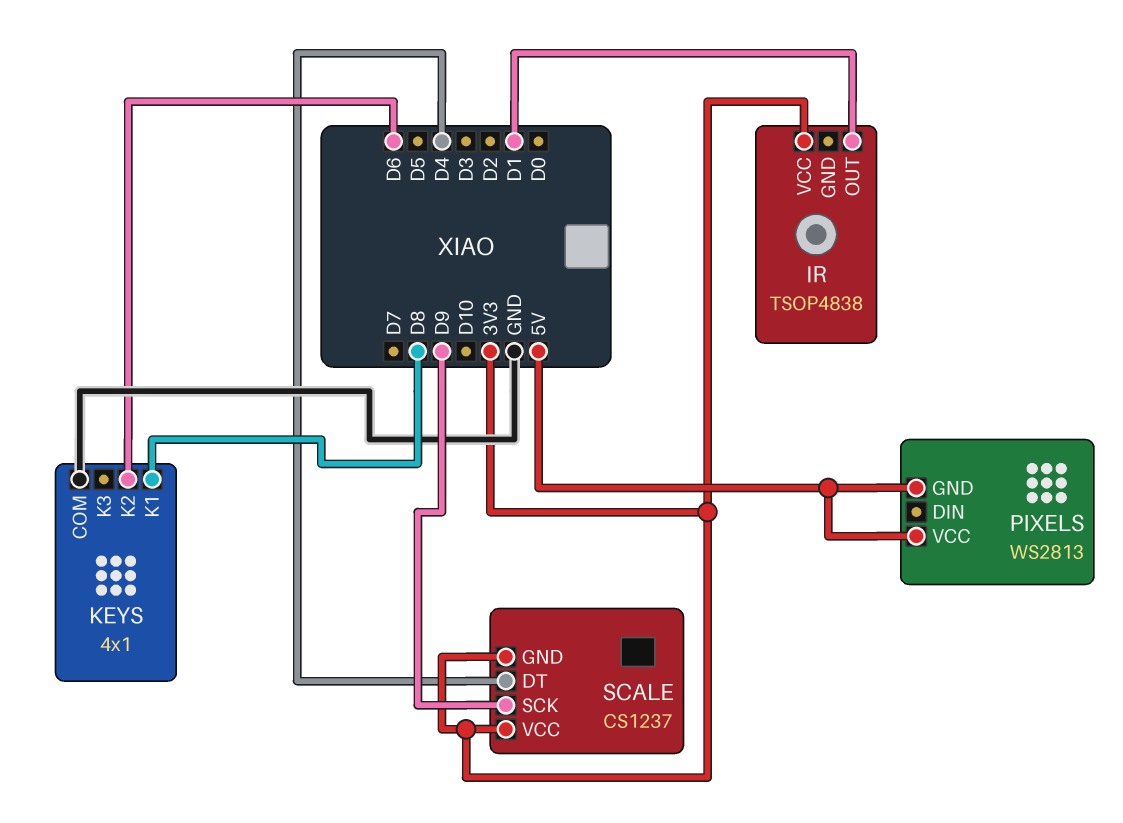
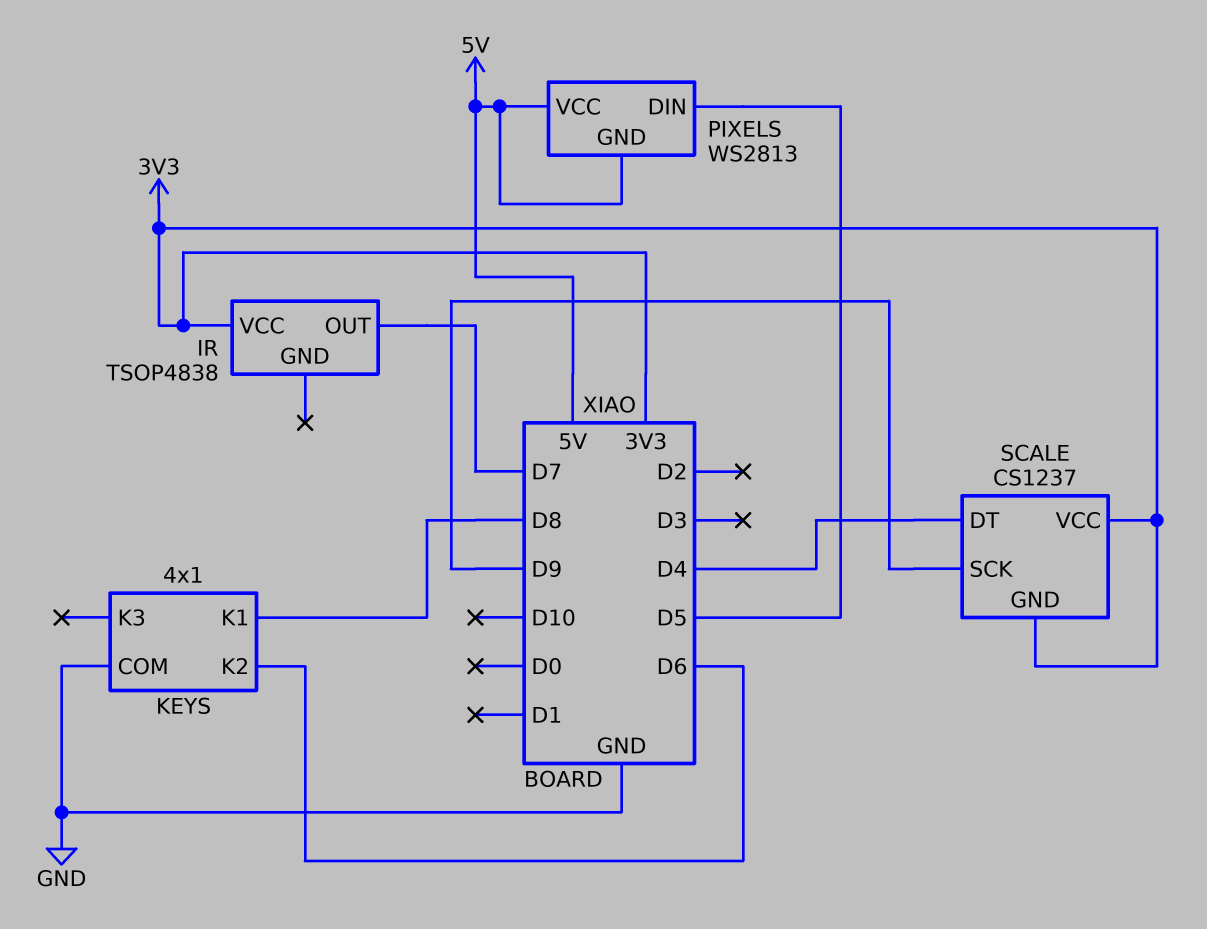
IR pin OUT: D1 -> D7
PIXELS pin DIN: none -> D5

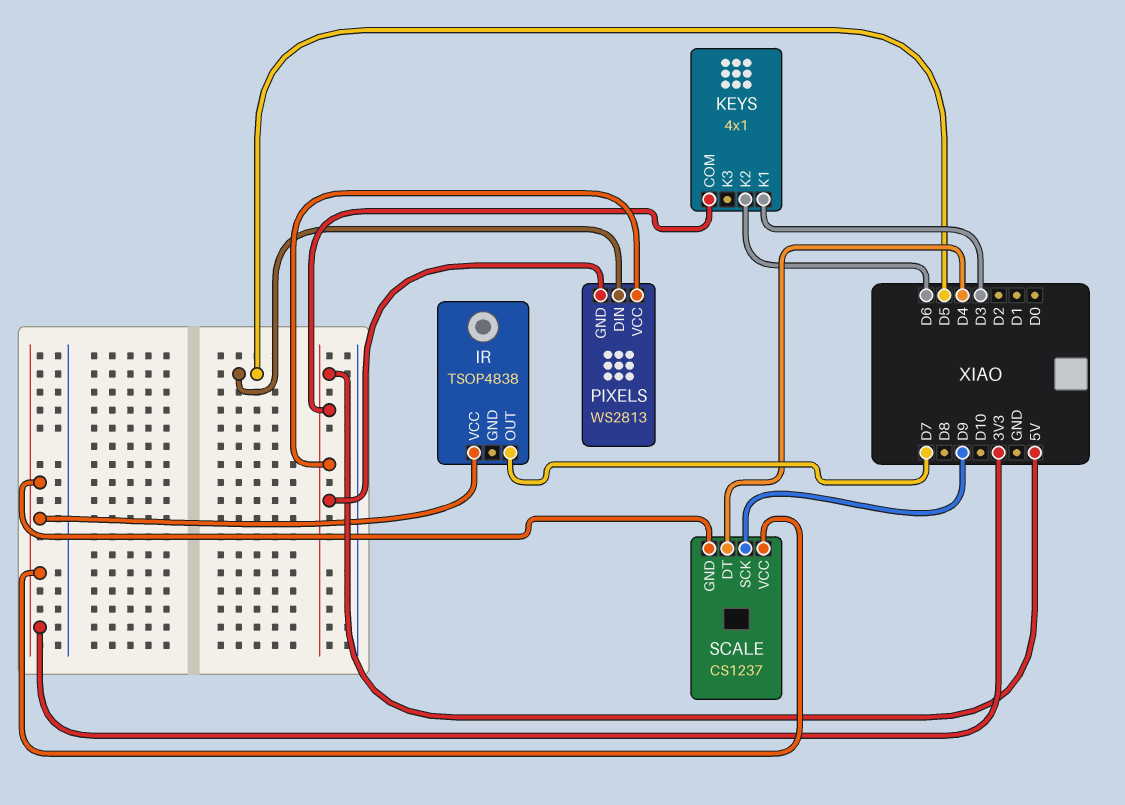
KEYS pin COM: GND -> 5V
KEYS pin K1: D8 -> D3

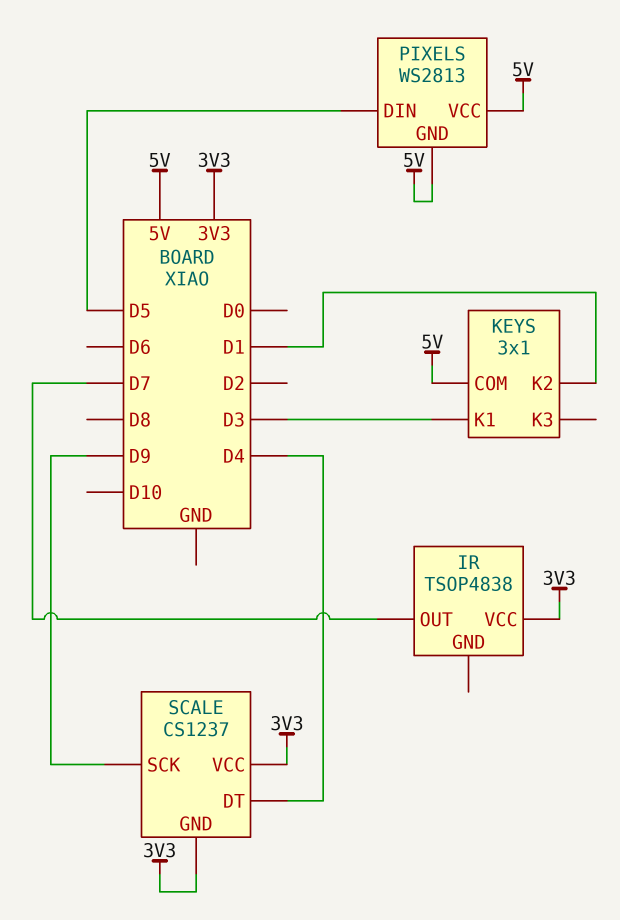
KEYS: 4x1 -> 3x1
KEYS pin K2: D6 -> D1

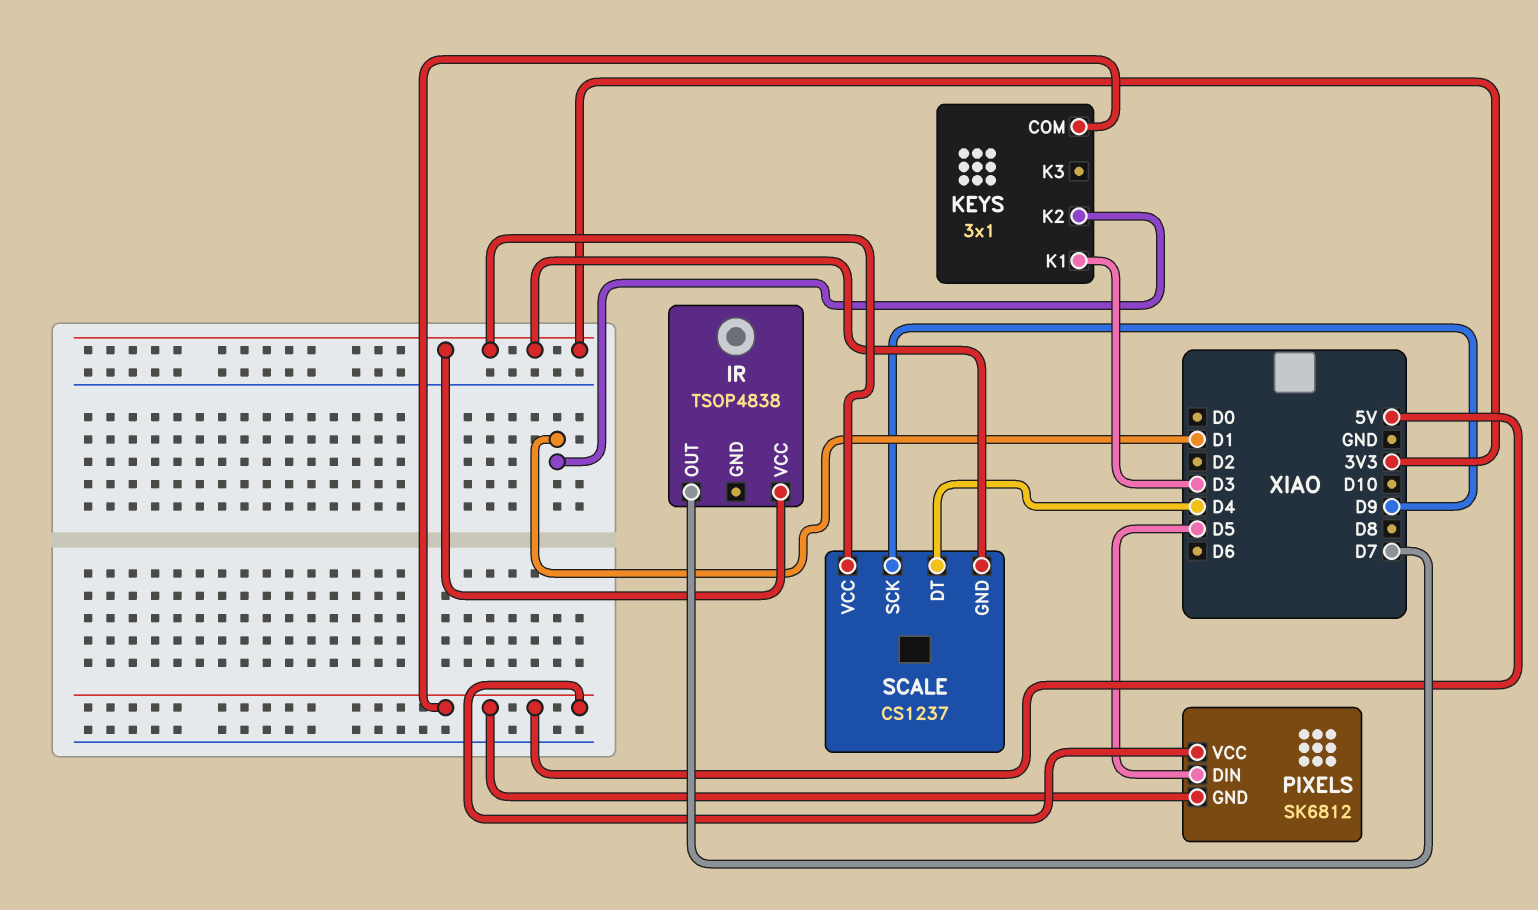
PIXELS: WS2813 -> SK6812

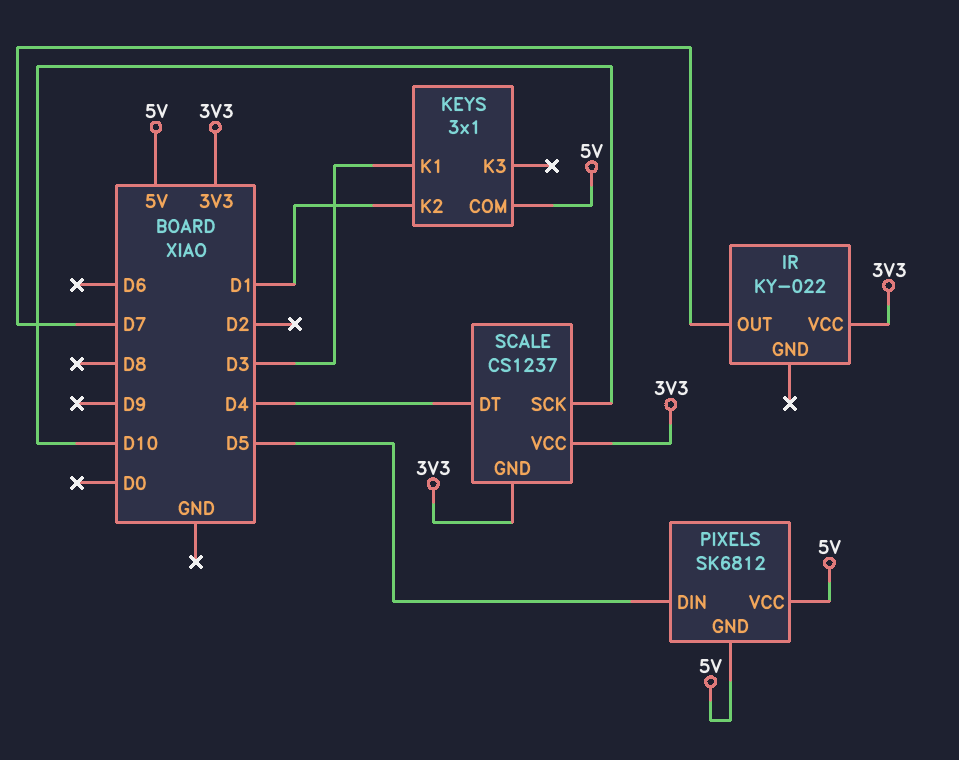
IR: TSOP4838 -> KY-022
SCALE pin SCK: D9 -> D10

